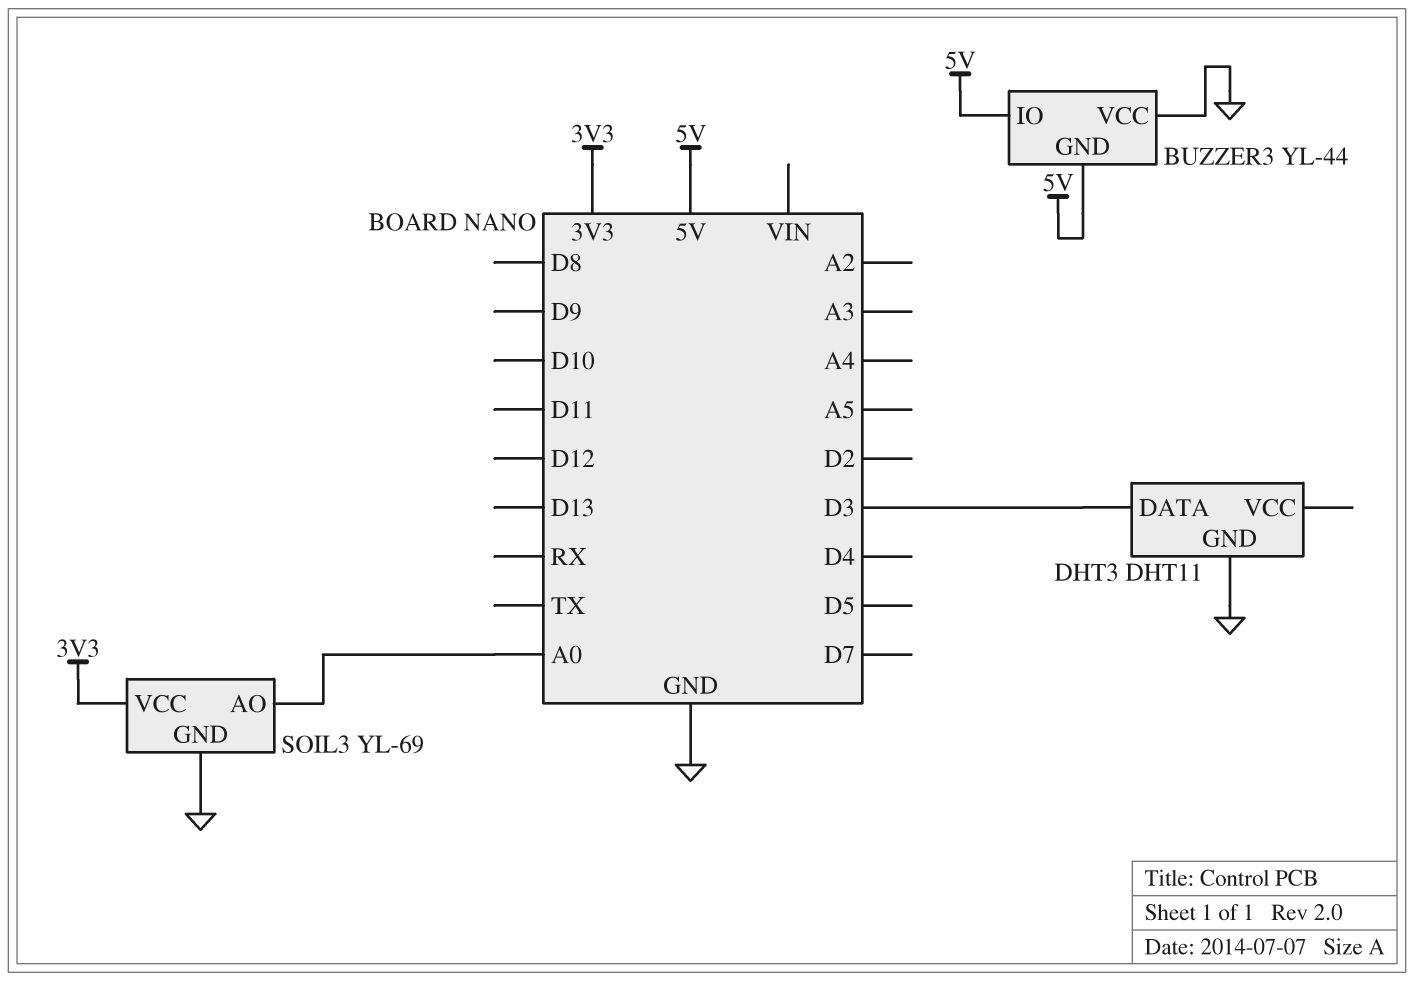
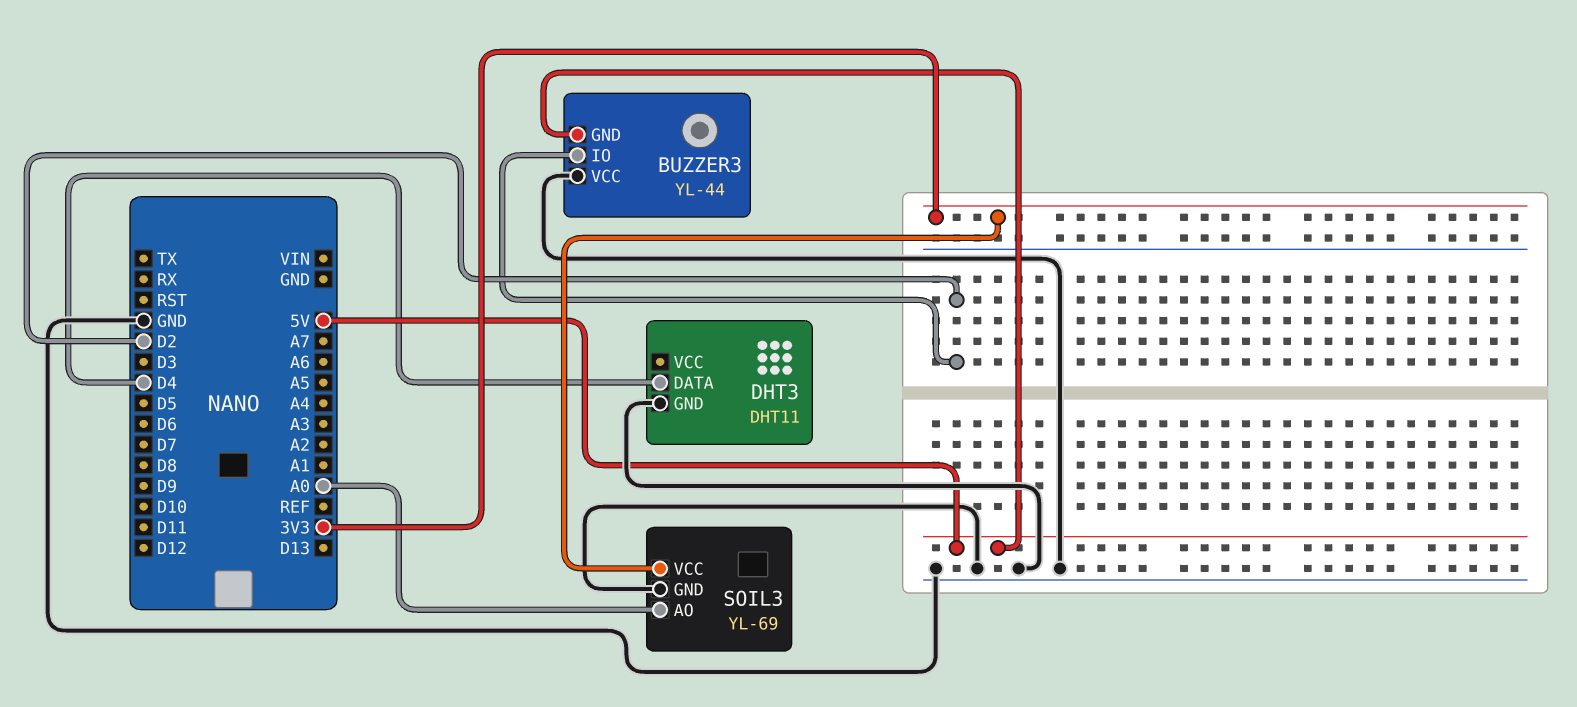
BUZZER3 pin IO: 5V -> D2
DHT3 pin DATA: D3 -> D4

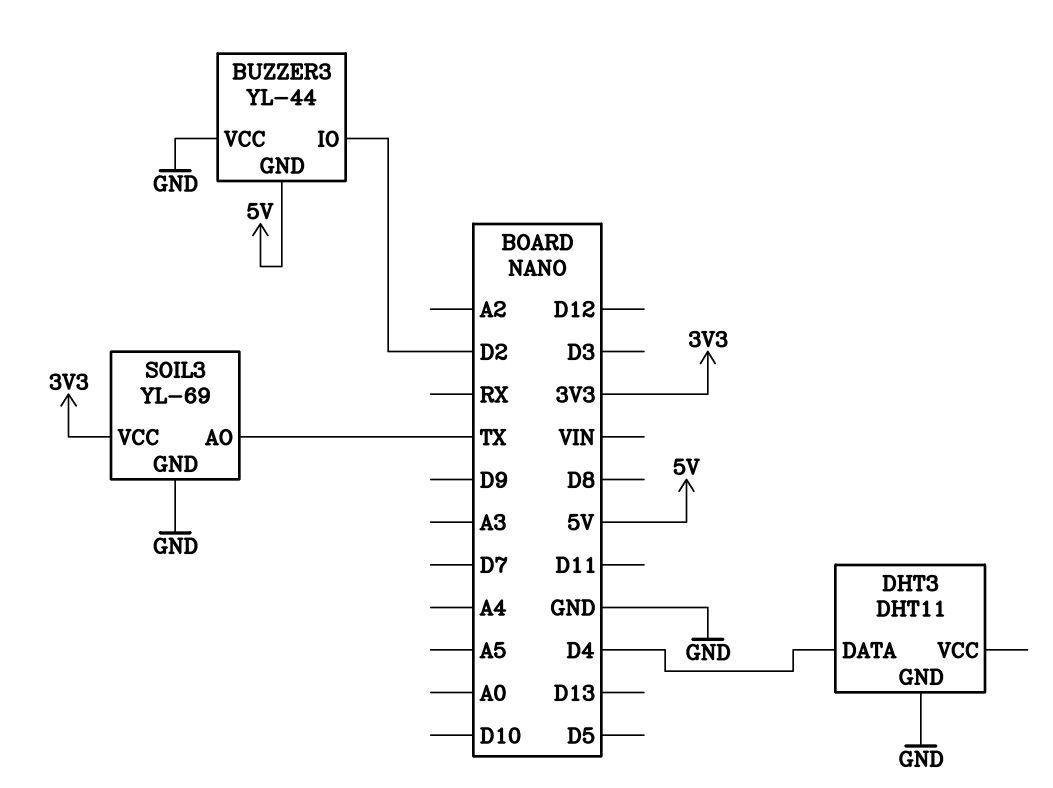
SOIL3 pin AO: A0 -> TX

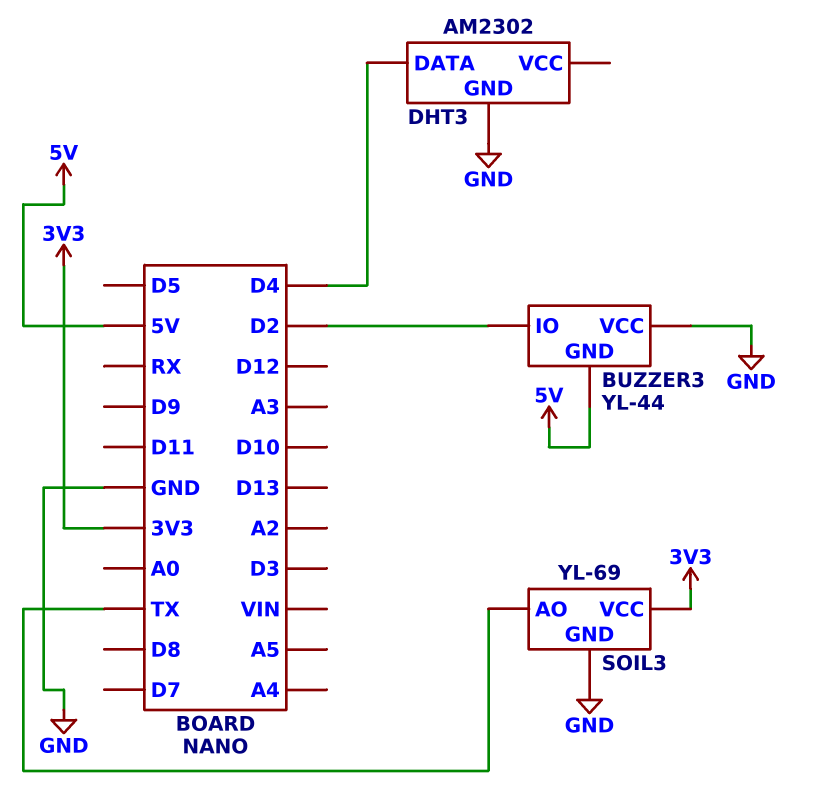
DHT3: DHT11 -> AM2302

